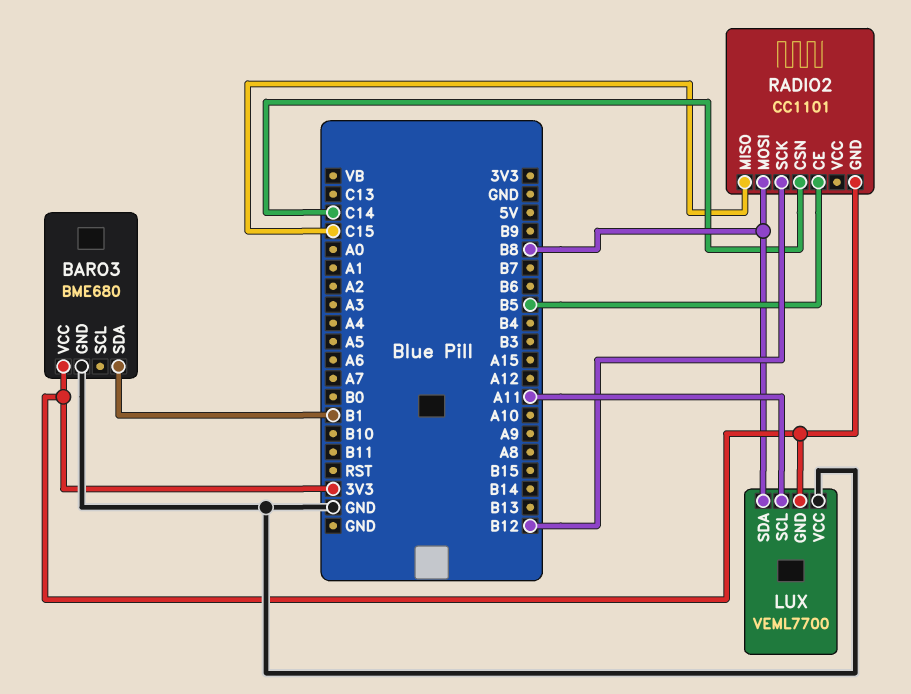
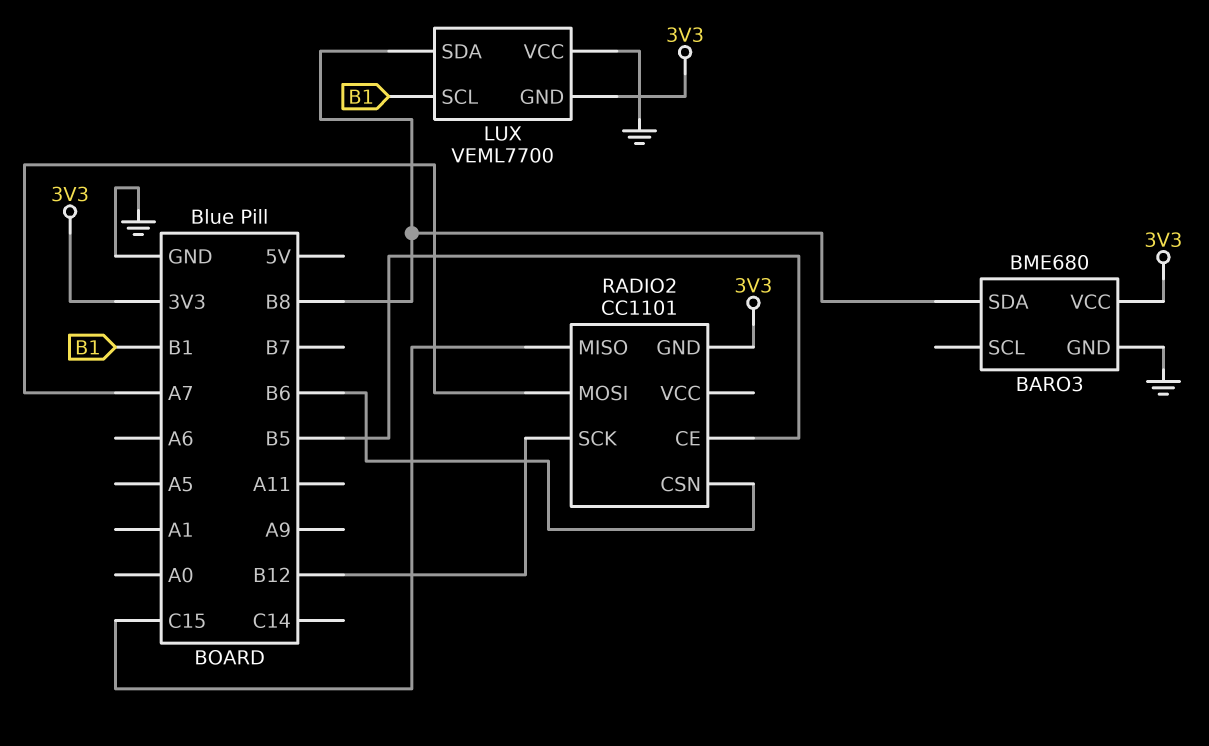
BARO3 pin SDA: B1 -> B8
LUX pin SCL: A11 -> B1
RADIO2 pin CSN: C14 -> B6
RADIO2 pin MOSI: B8 -> A7

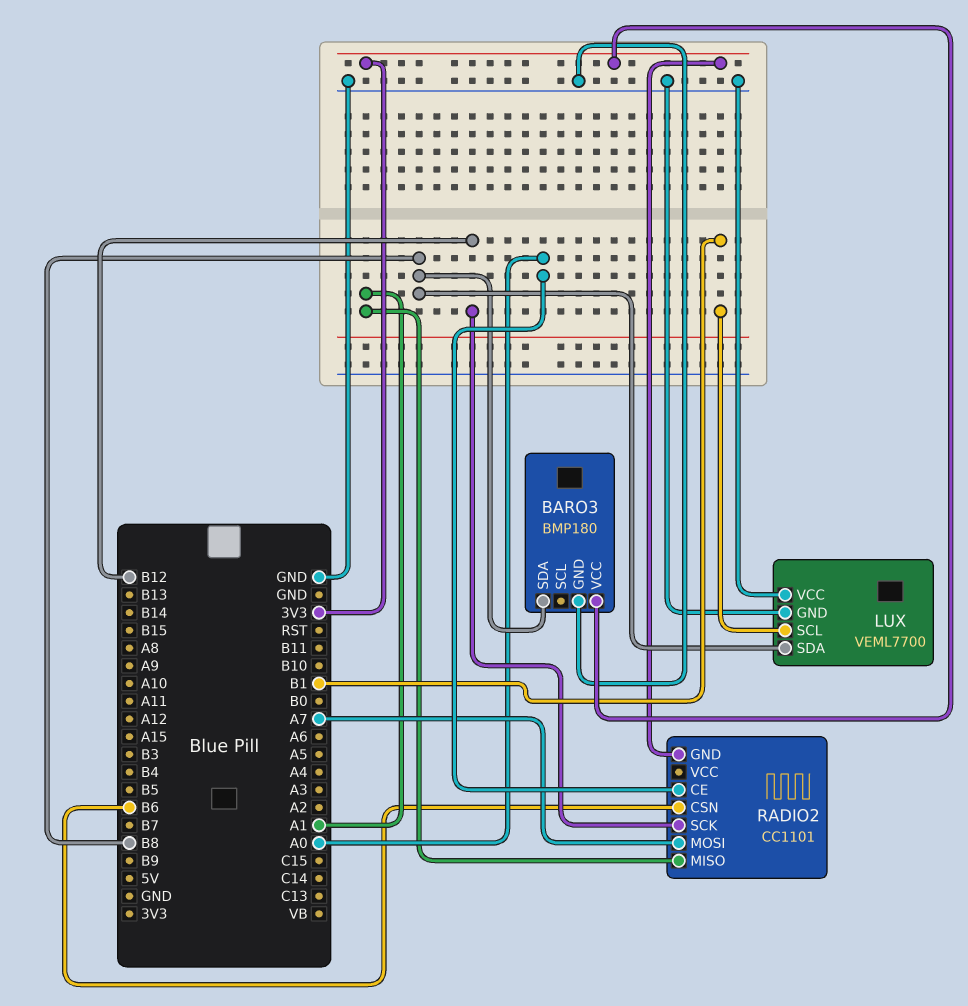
BARO3: BME680 -> BMP180
LUX pin GND: 3V3 -> GND
RADIO2 pin CE: B5 -> A0
RADIO2 pin MISO: C15 -> A1

